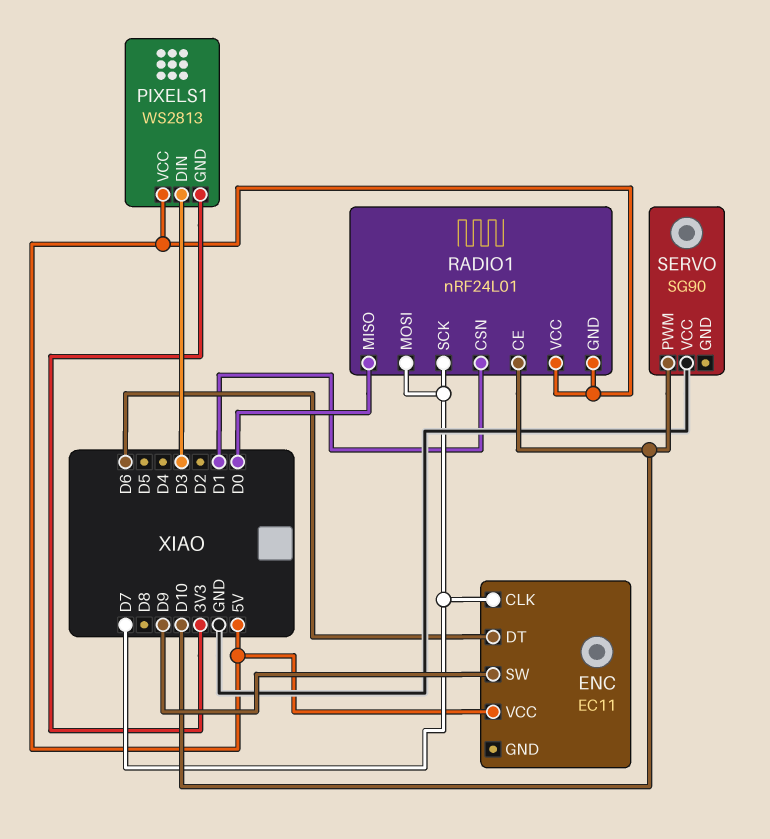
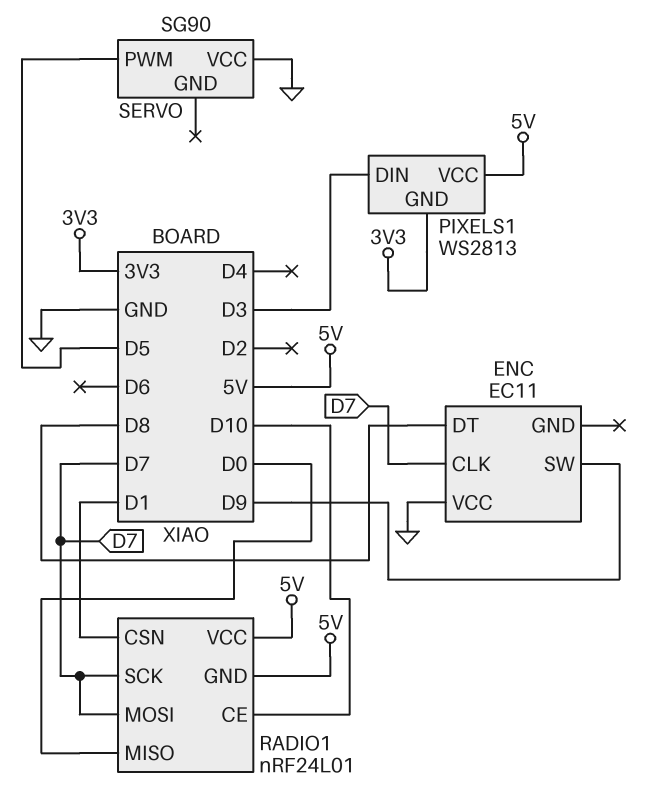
ENC pin DT: D6 -> D8
ENC pin VCC: 5V -> GND
SERVO pin PWM: D10 -> D5

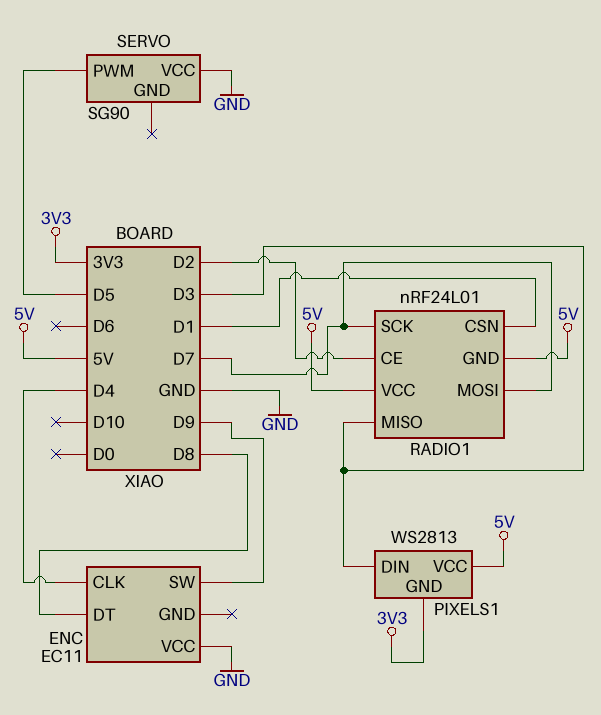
ENC pin CLK: D7 -> D4
RADIO1 pin CE: D10 -> D2
RADIO1 pin MISO: D0 -> D3

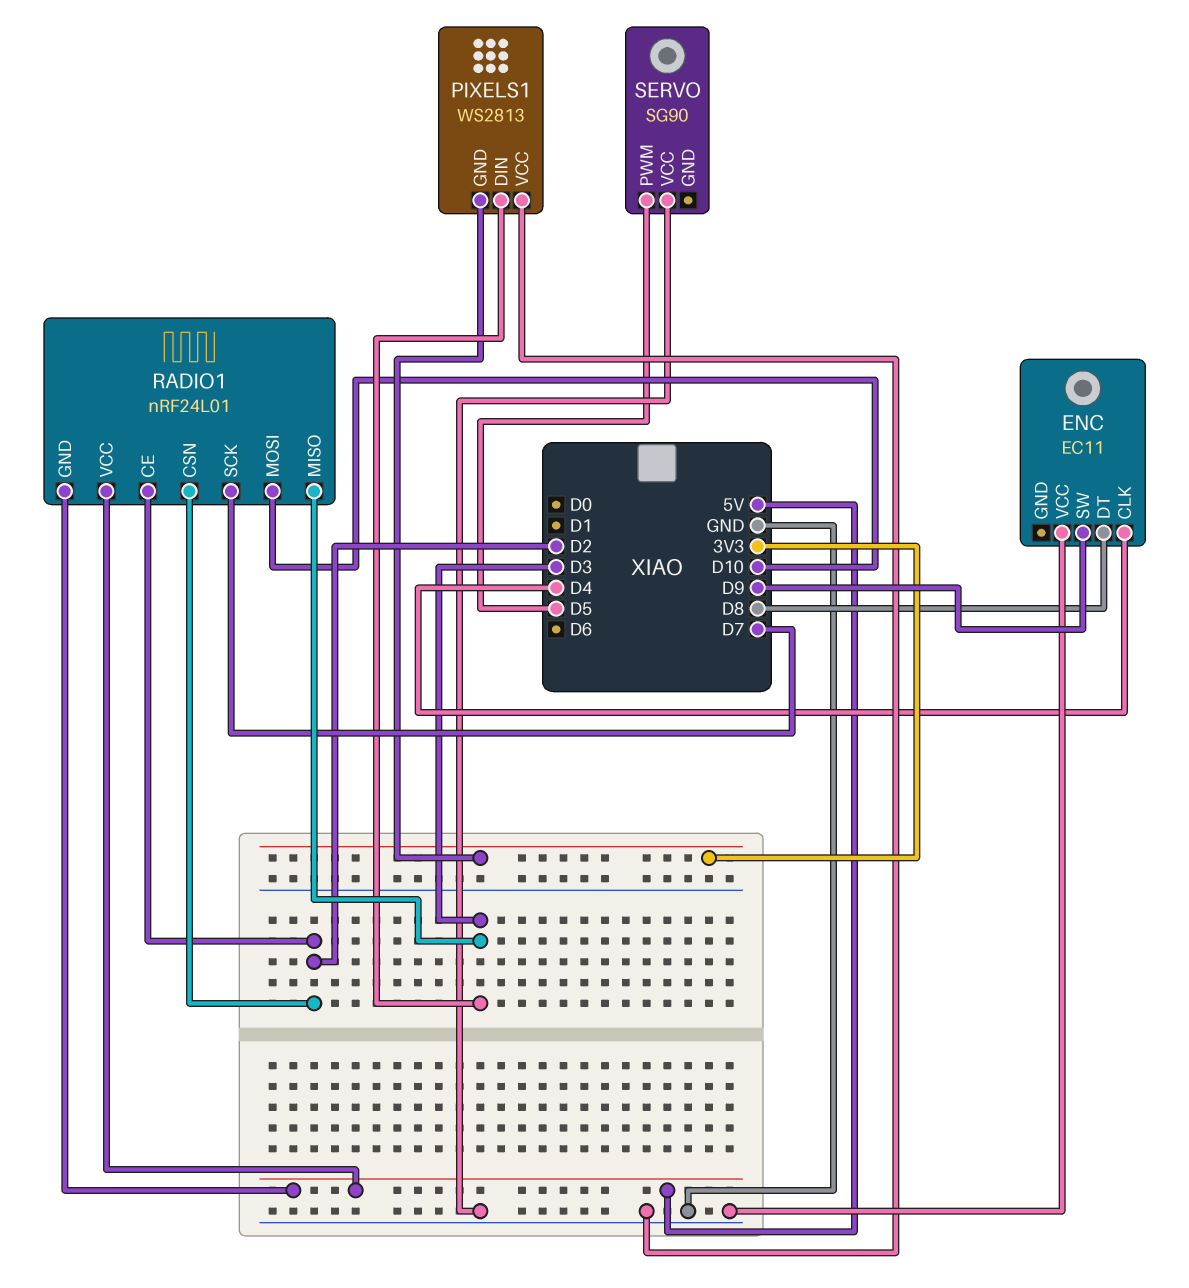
PIXELS1 pin VCC: 5V -> GND
RADIO1 pin CSN: D1 -> D2
RADIO1 pin MOSI: D7 -> D10

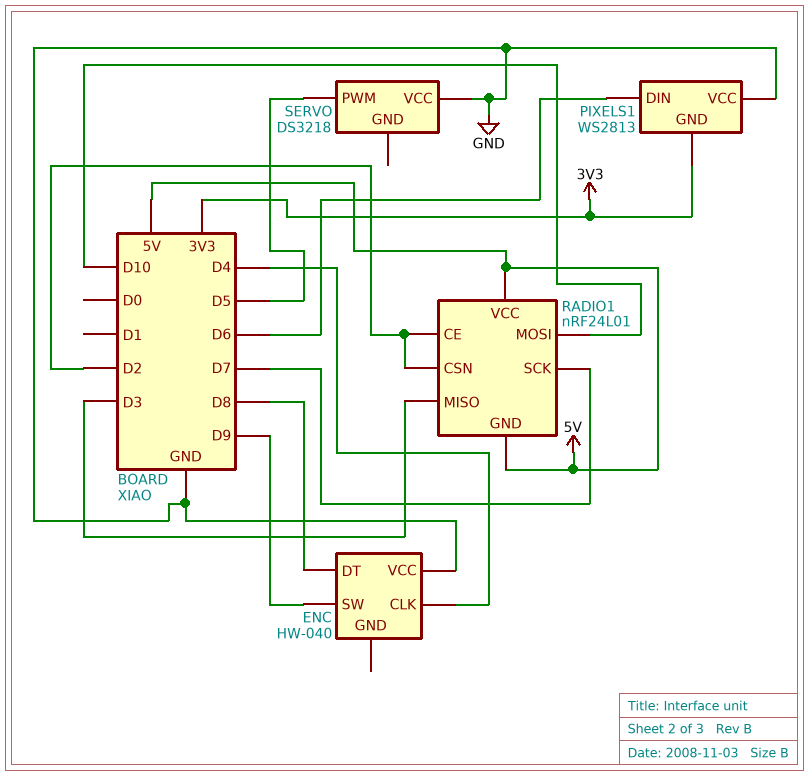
ENC: EC11 -> HW-040
PIXELS1 pin DIN: D3 -> D6
SERVO: SG90 -> DS3218

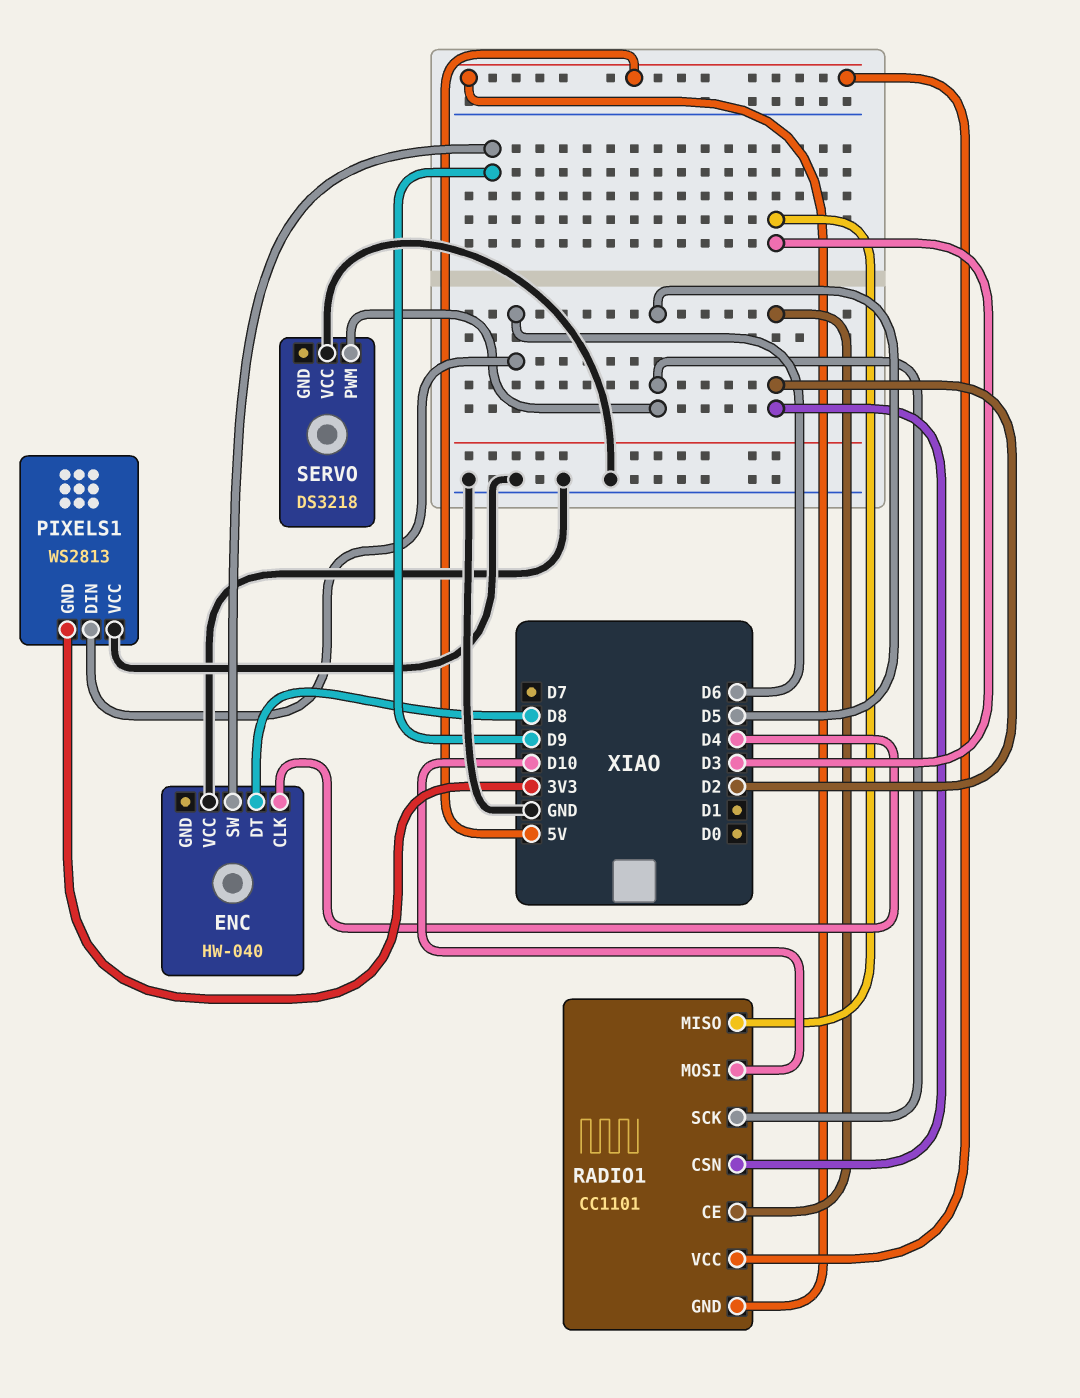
RADIO1: nRF24L01 -> CC1101
RADIO1 pin SCK: D7 -> D5

